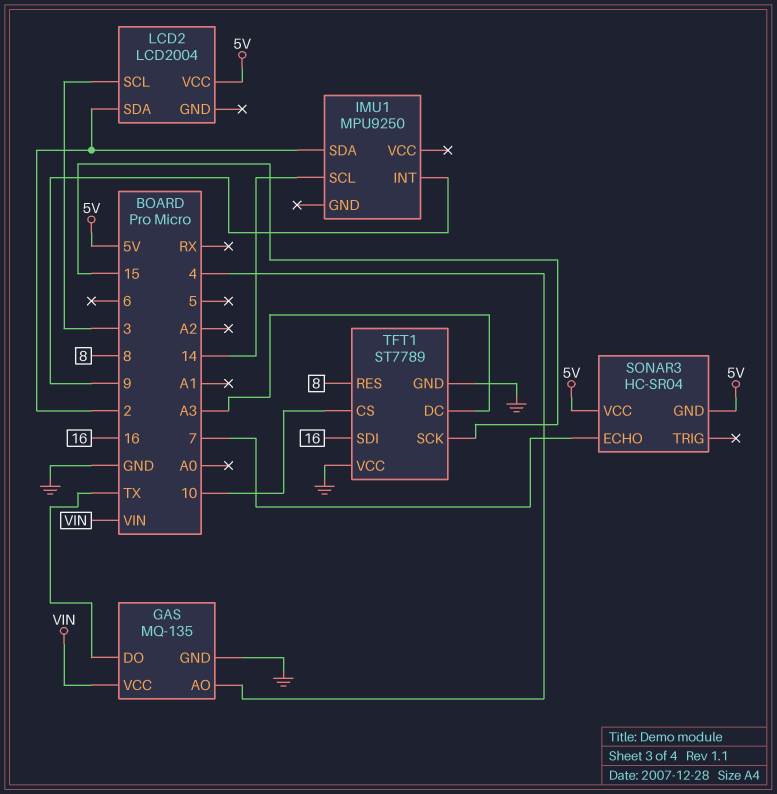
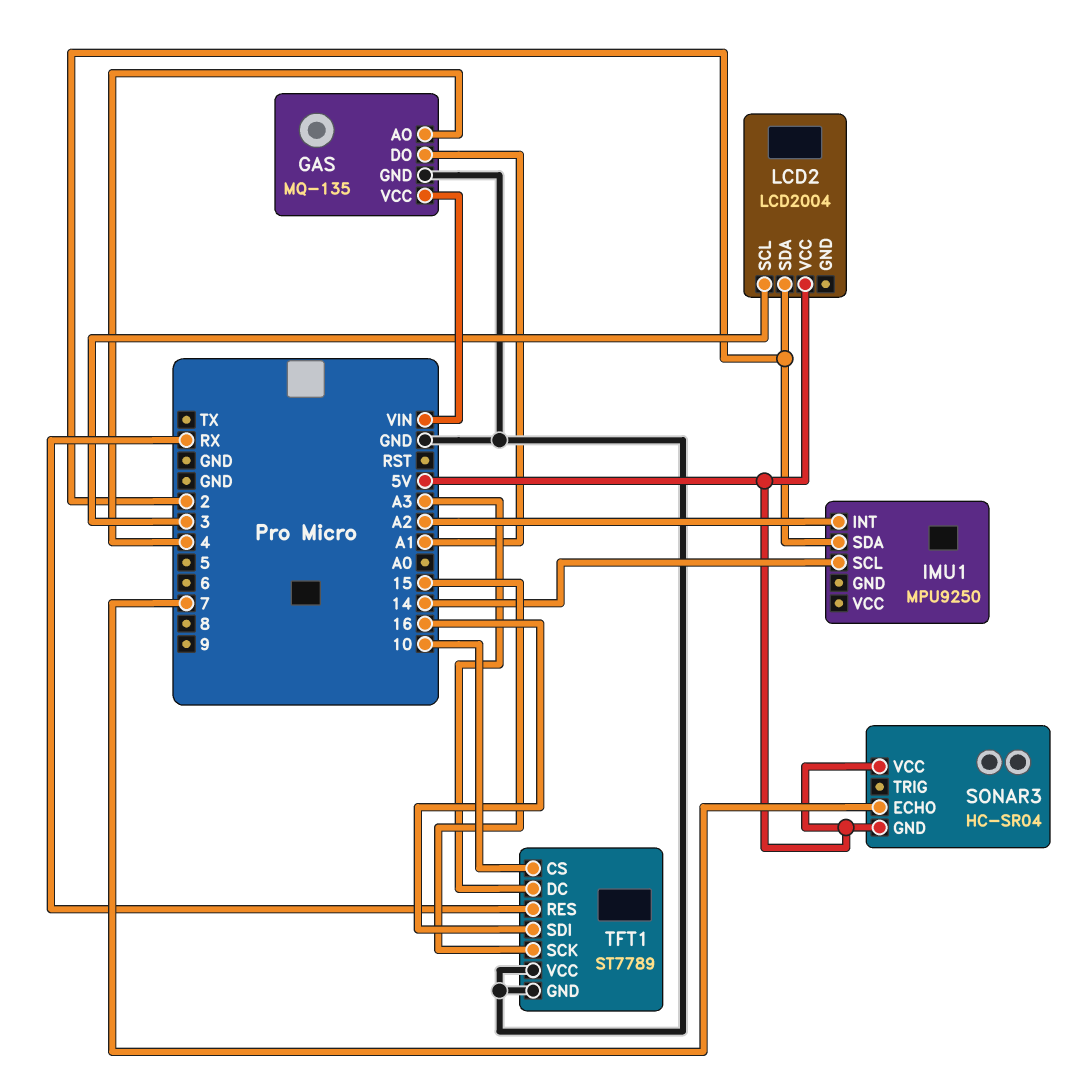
GAS pin DO: TX -> A1
IMU1 pin INT: 9 -> A2
TFT1 pin RES: 8 -> RX

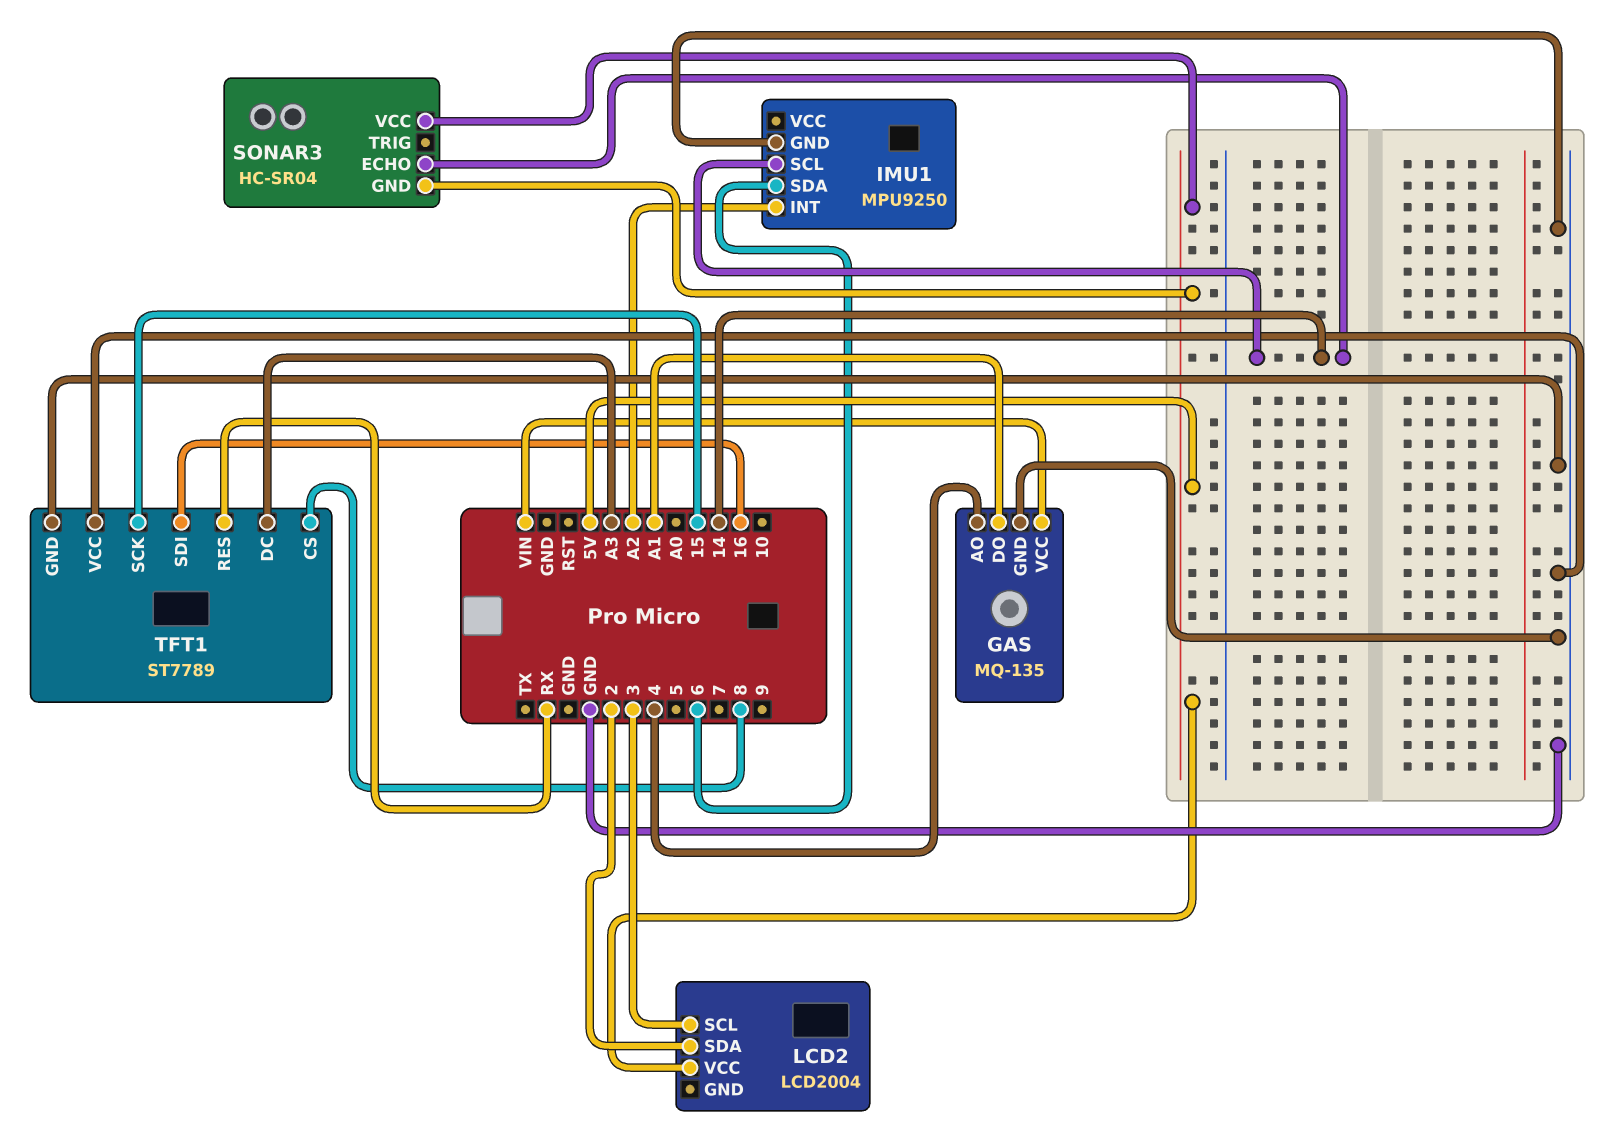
IMU1 pin GND: none -> GND
IMU1 pin SDA: 2 -> 6
SONAR3 pin ECHO: 7 -> 14
TFT1 pin CS: 10 -> 8

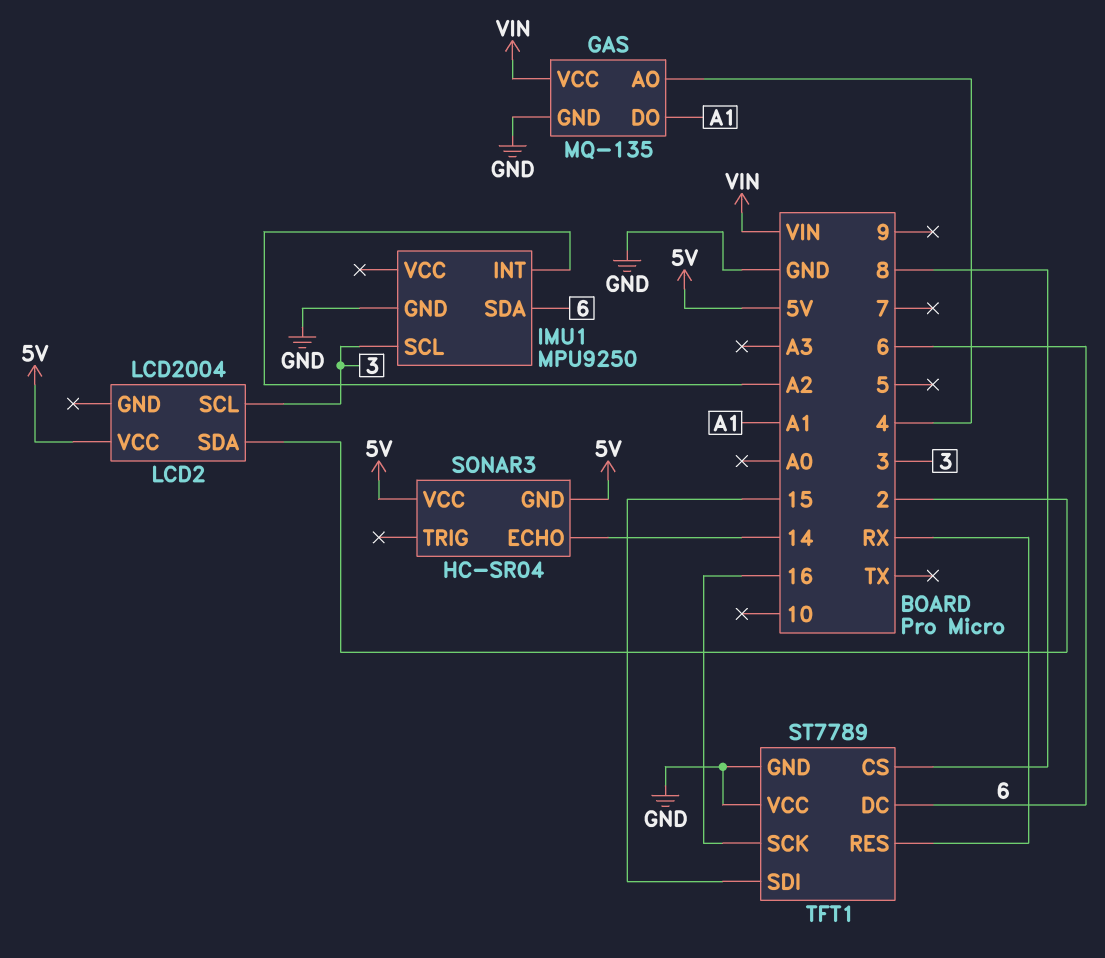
IMU1 pin SCL: 14 -> 3
TFT1 pin DC: A3 -> 6
TFT1 pin SCK: 15 -> 16
TFT1 pin SDI: 16 -> 15

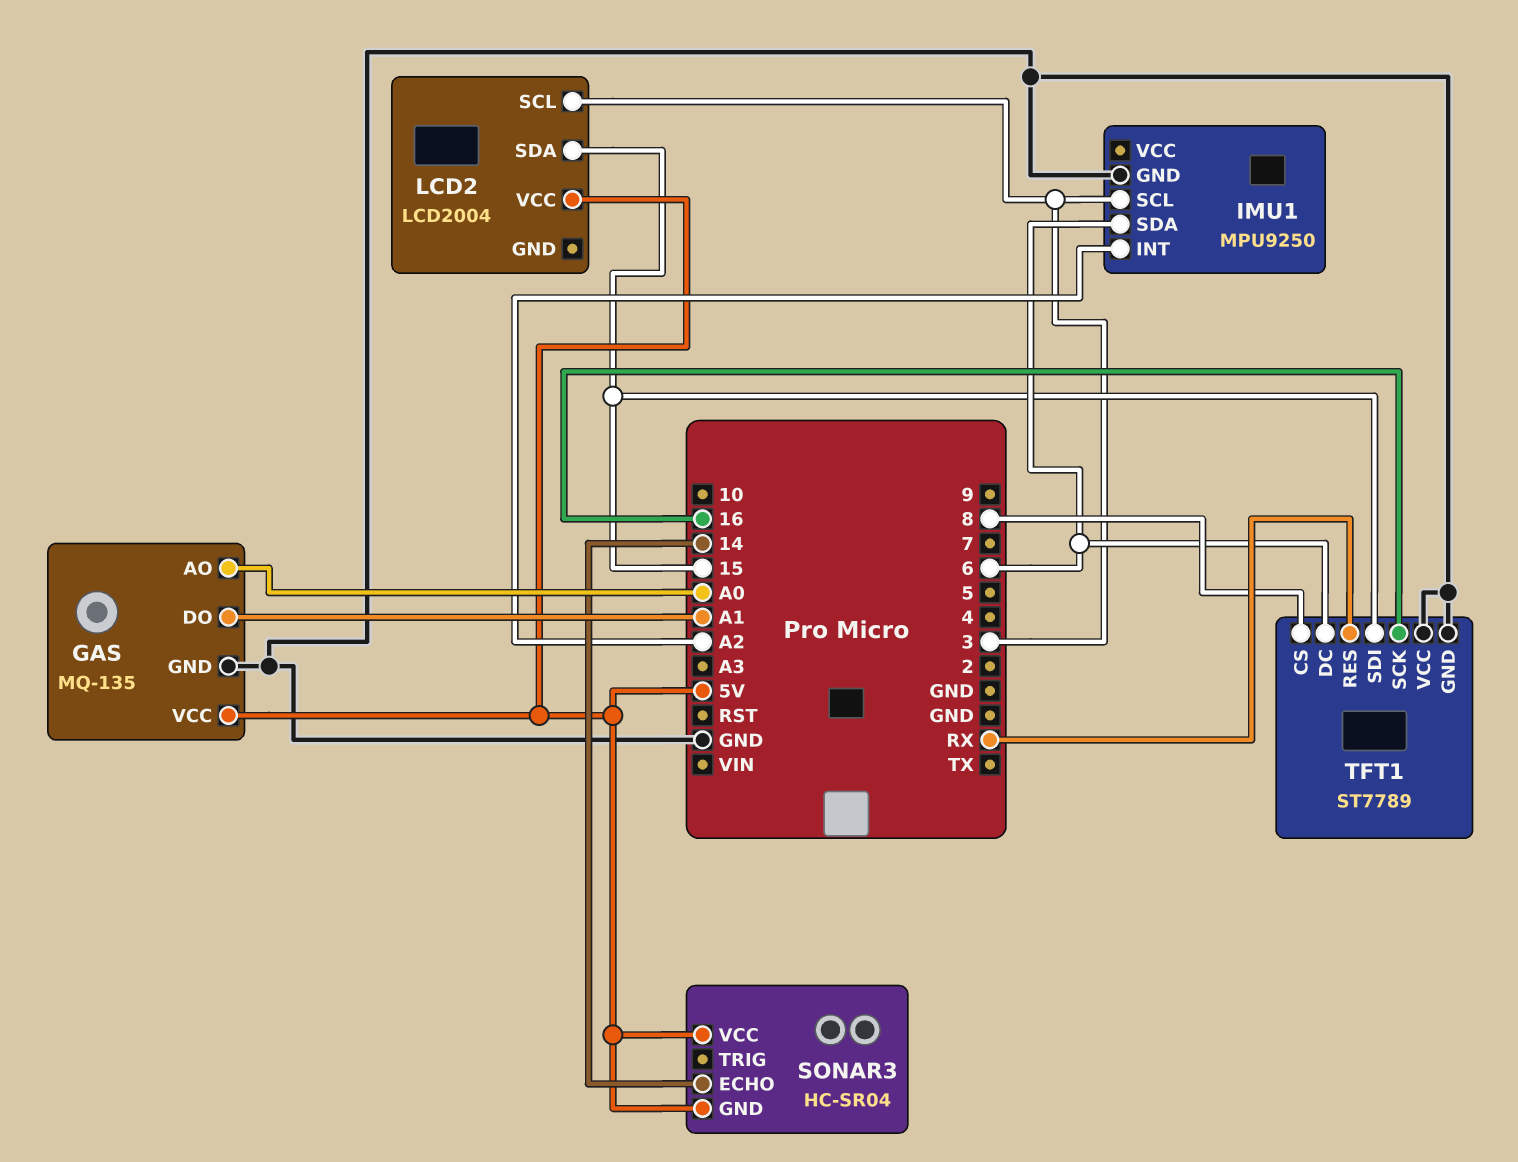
GAS pin AO: 4 -> A0
GAS pin VCC: VIN -> 5V
LCD2 pin SDA: 2 -> 15

